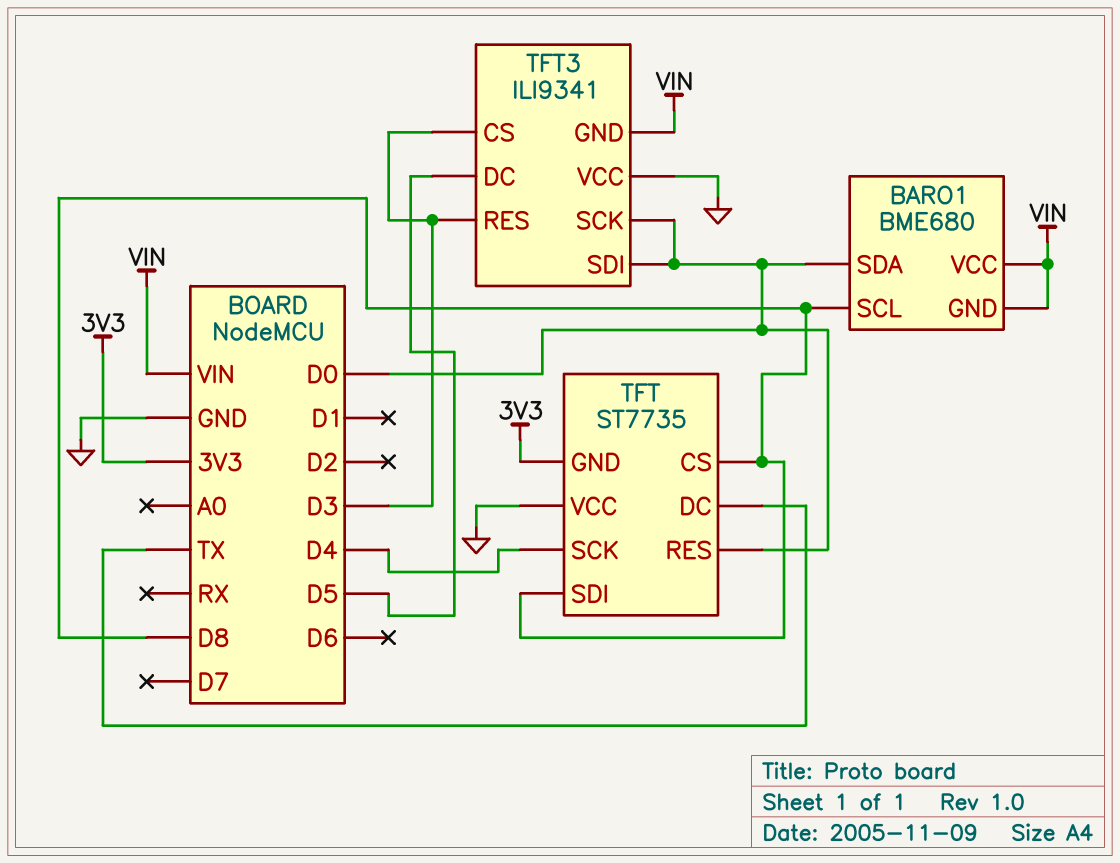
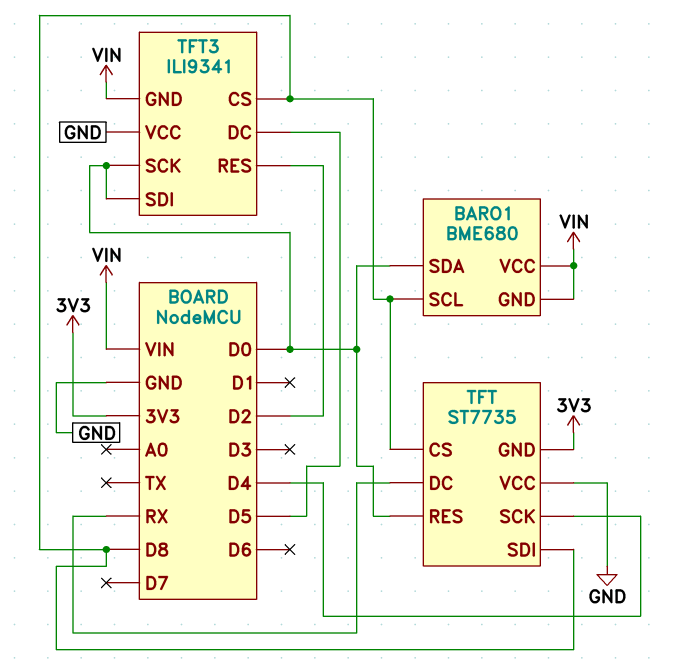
TFT pin DC: TX -> RX
TFT3 pin CS: D3 -> D8
TFT3 pin RES: D3 -> D2

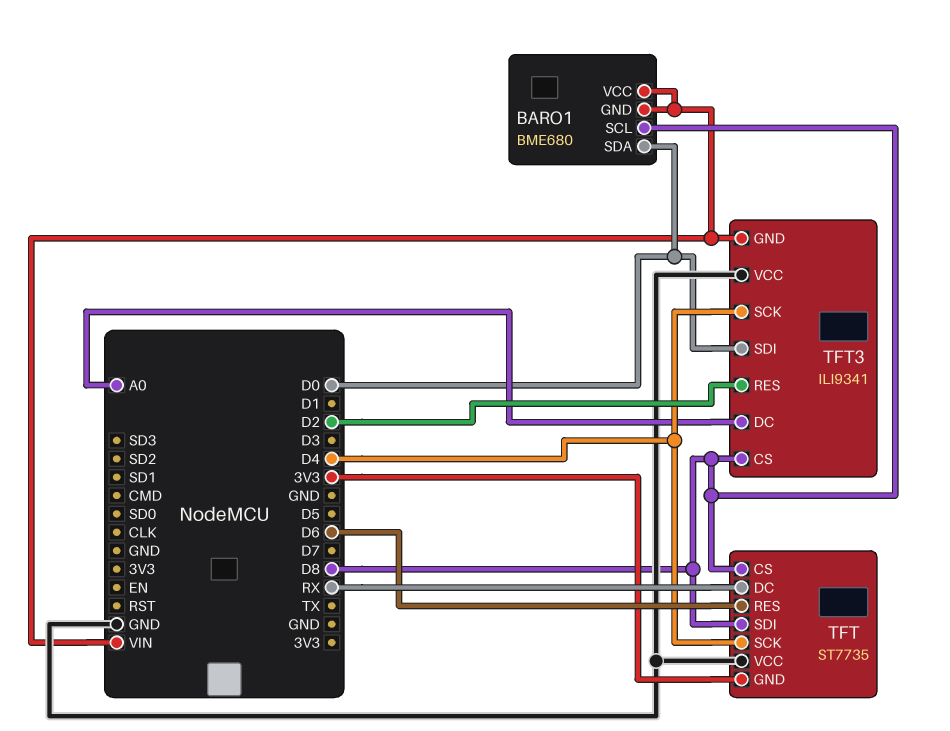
TFT pin RES: D0 -> D6
TFT3 pin DC: D5 -> A0
TFT3 pin SCK: D0 -> D4

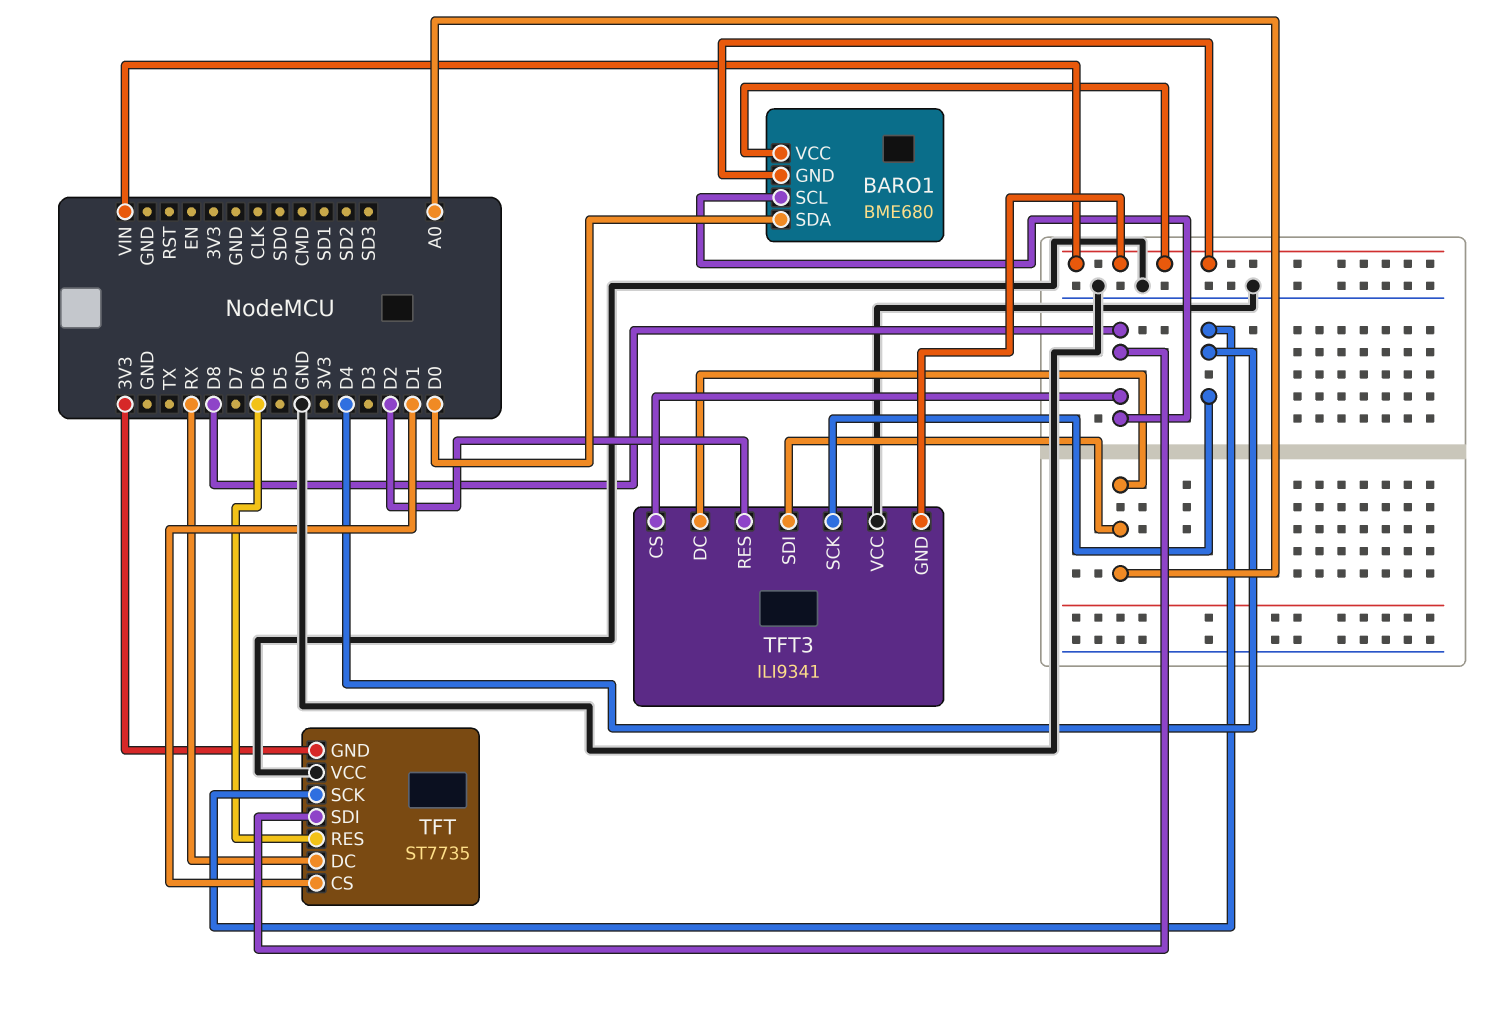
TFT pin CS: D8 -> D1
TFT3 pin SDI: D0 -> A0

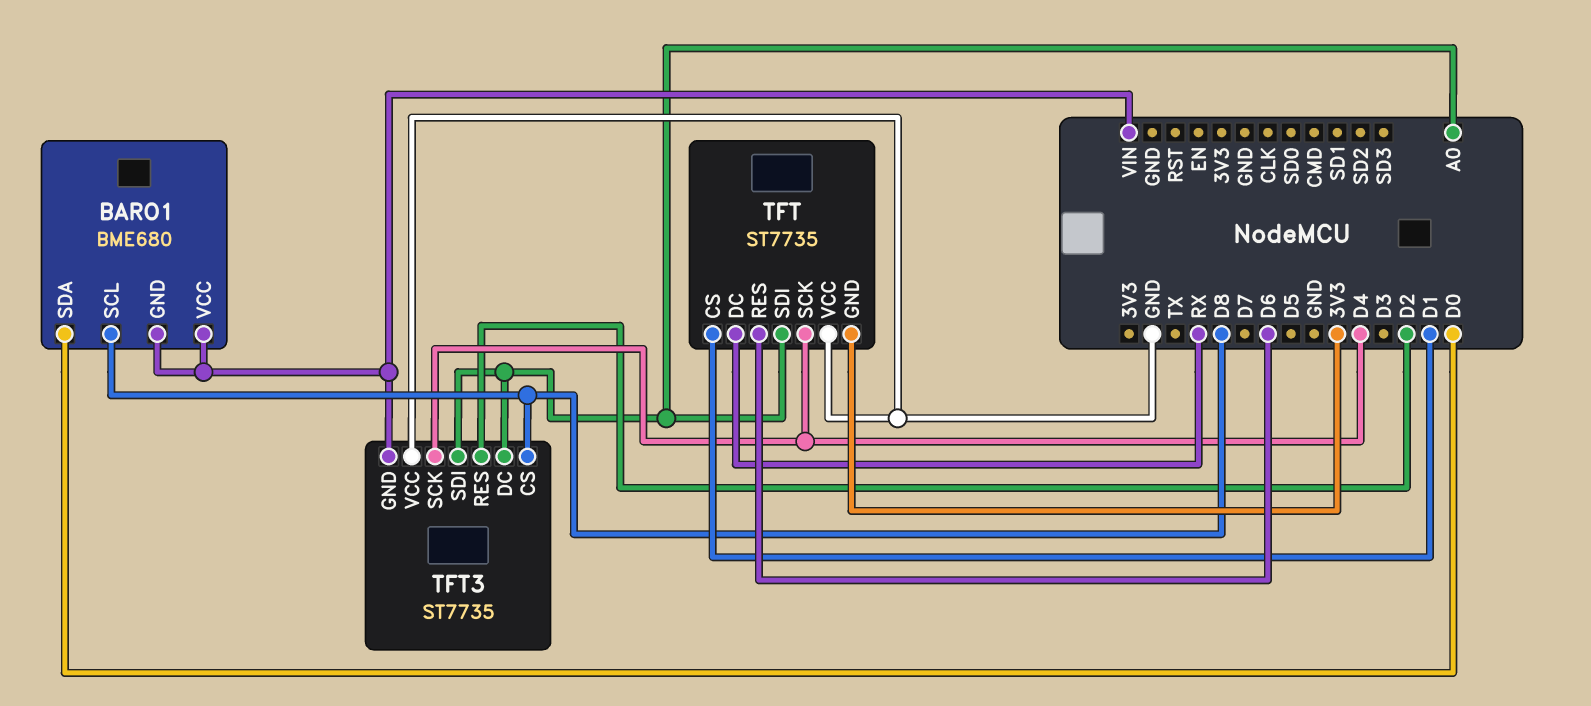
TFT pin SDI: D8 -> A0
TFT3: ILI9341 -> ST7735

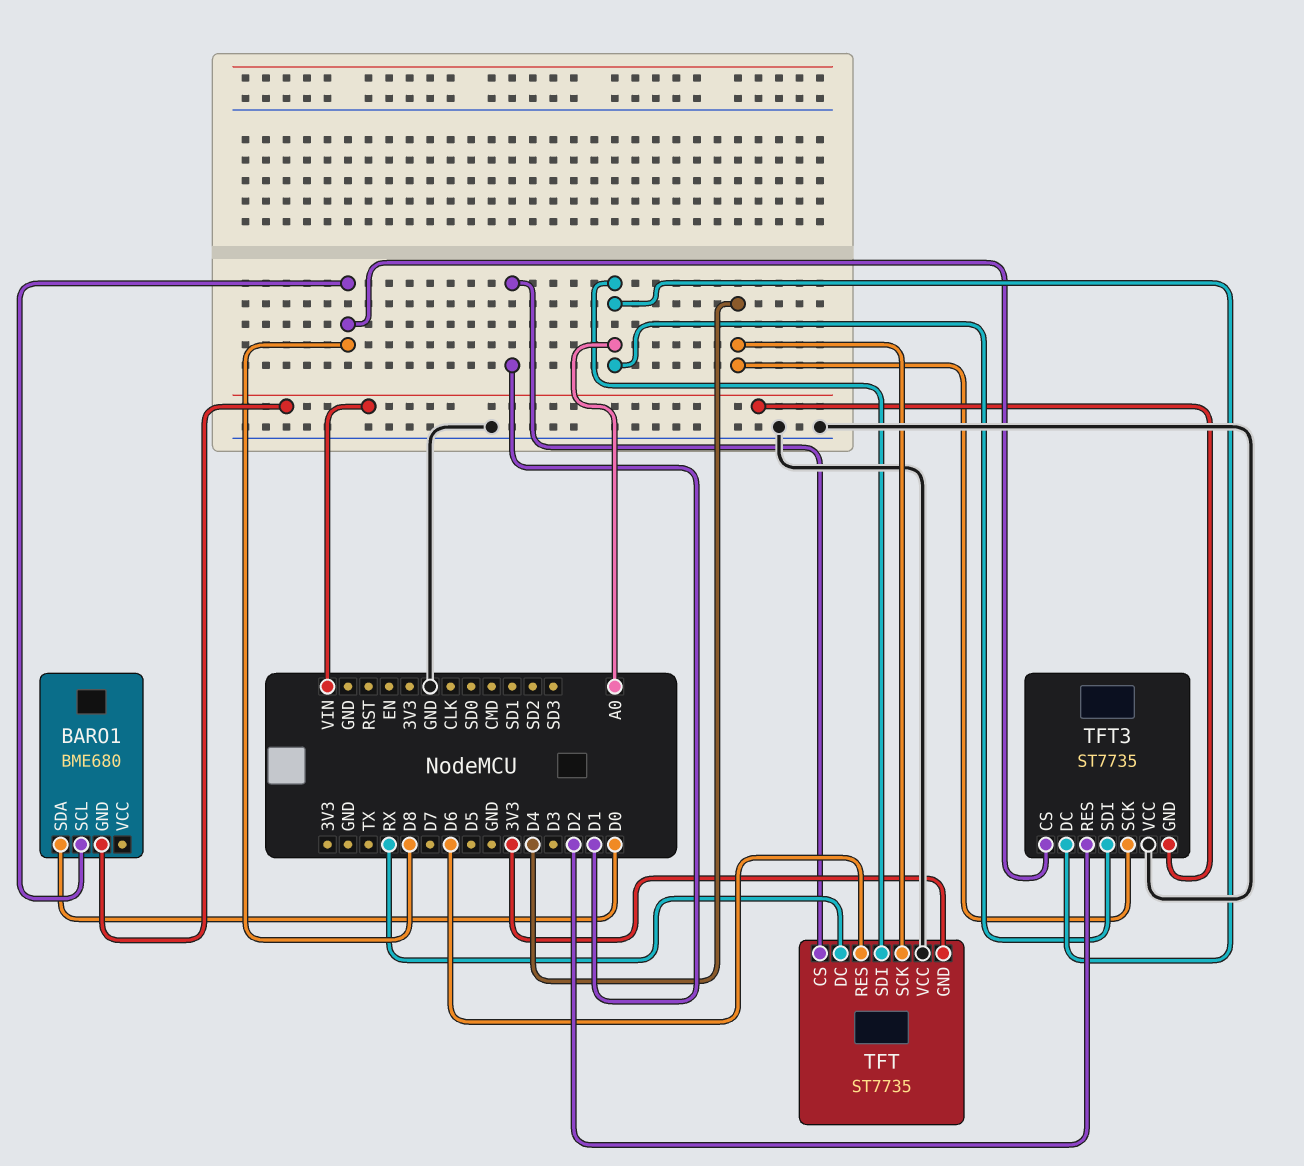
BARO1 pin VCC: VIN -> none

